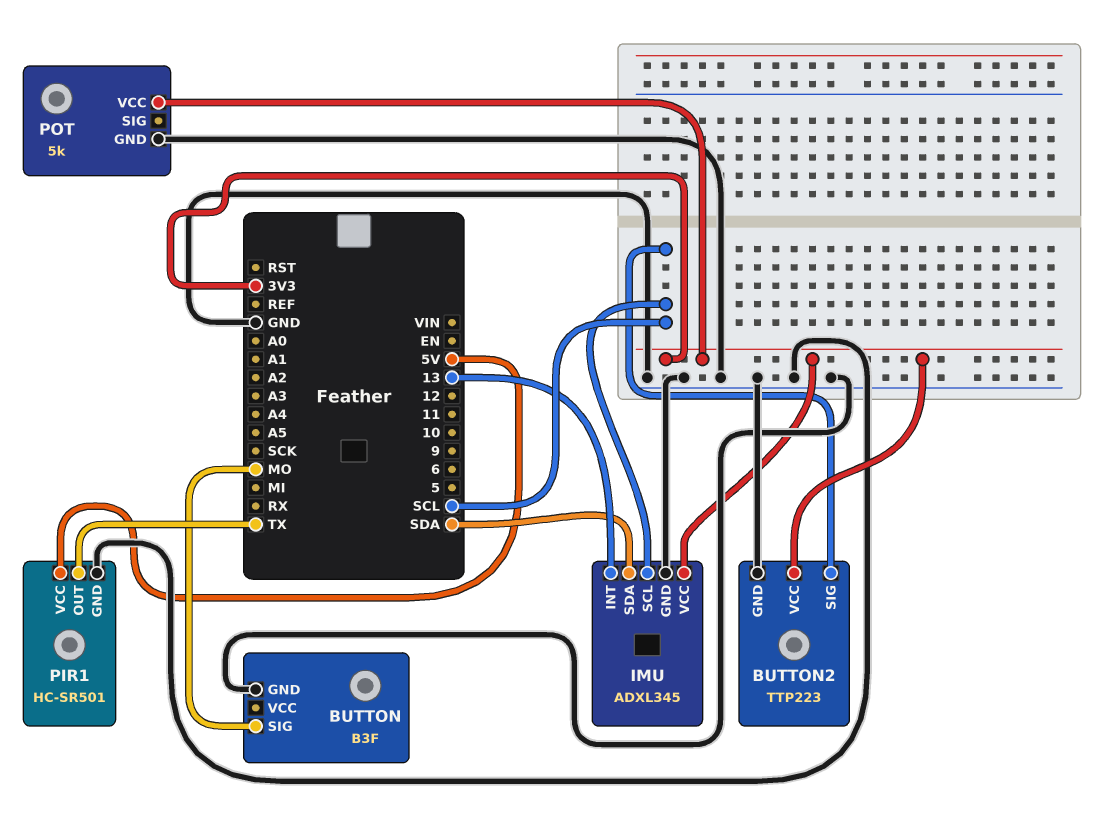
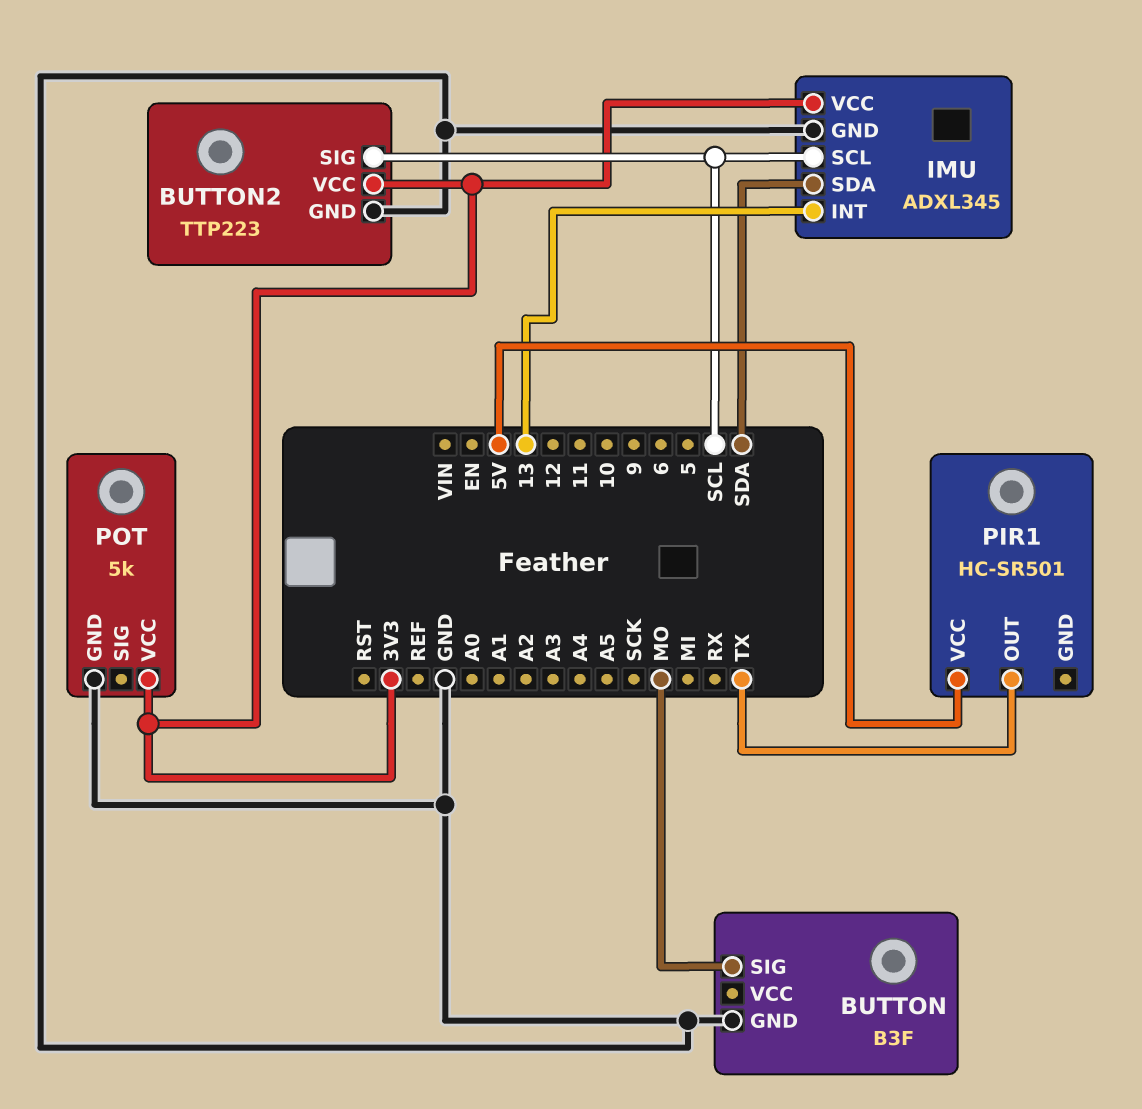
PIR1 pin GND: GND -> none

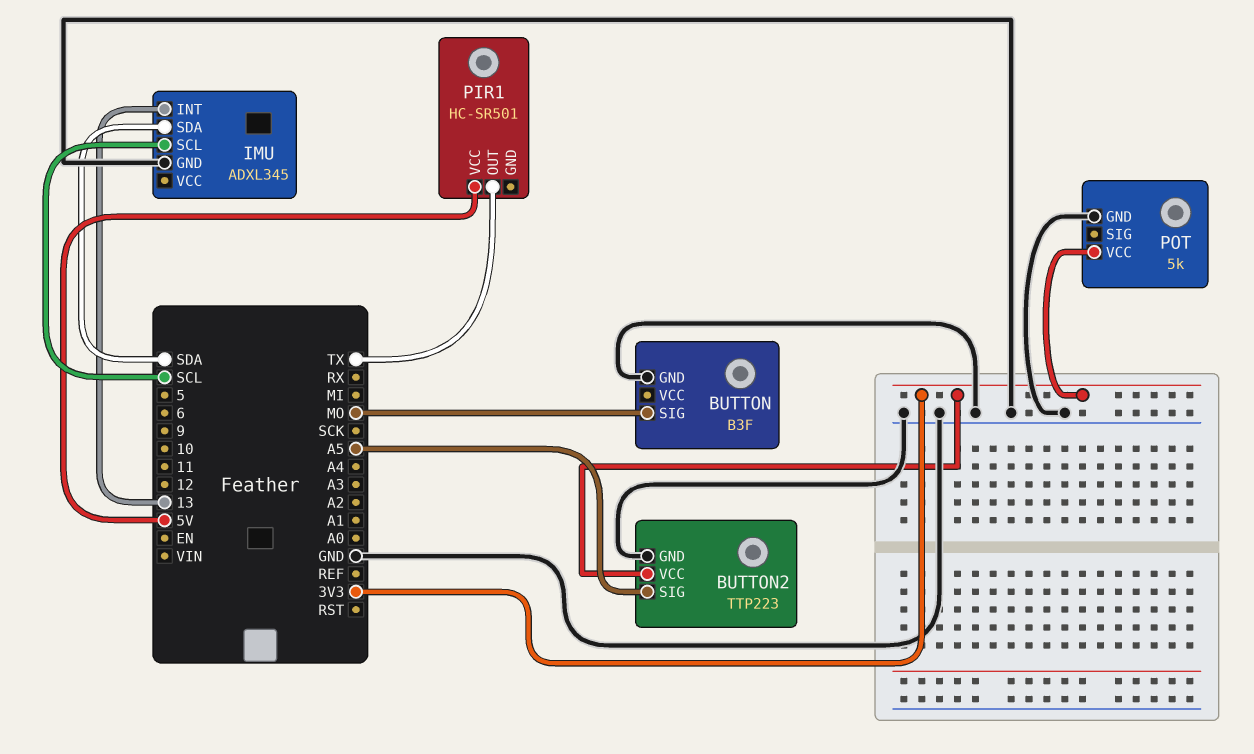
BUTTON2 pin SIG: SCL -> A5
IMU pin VCC: 3V3 -> none

